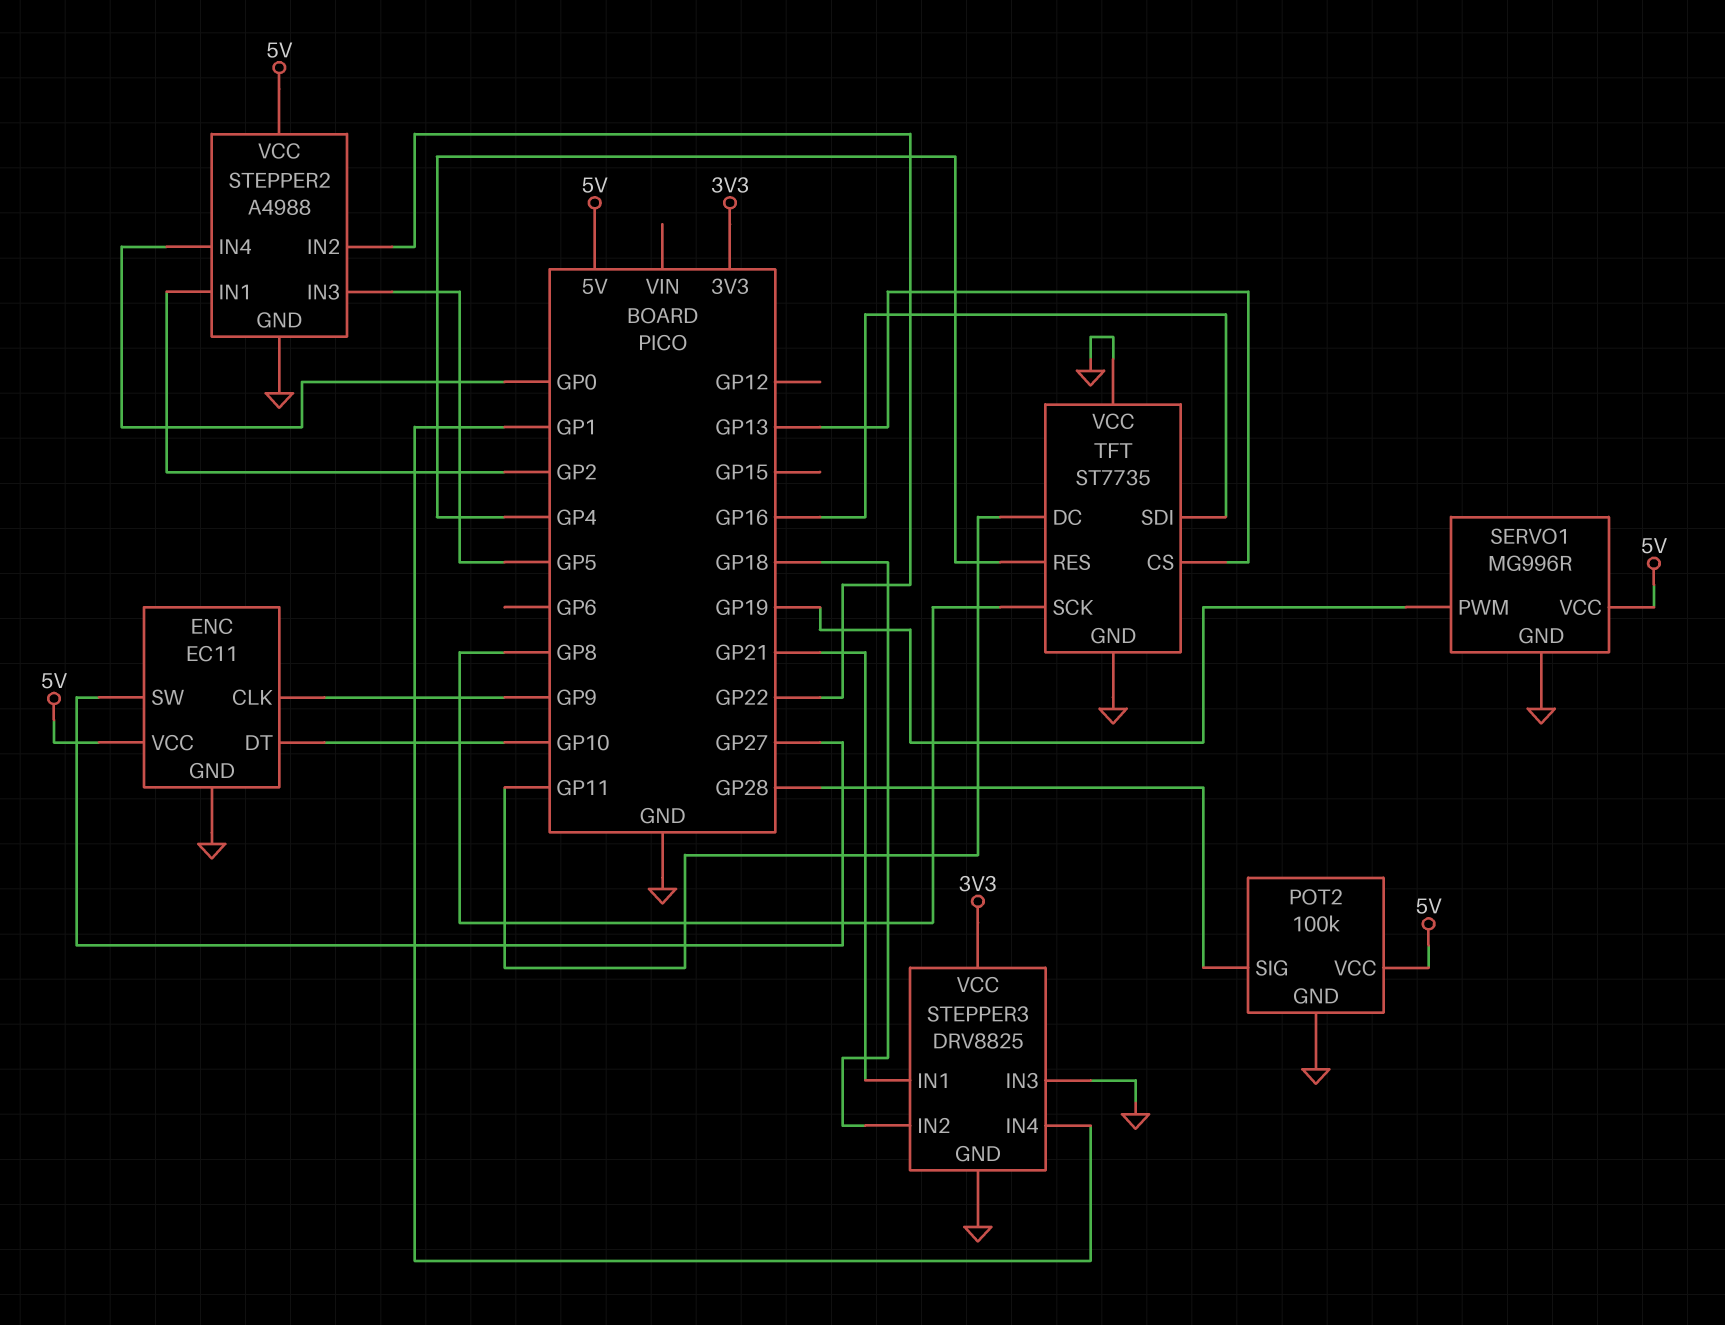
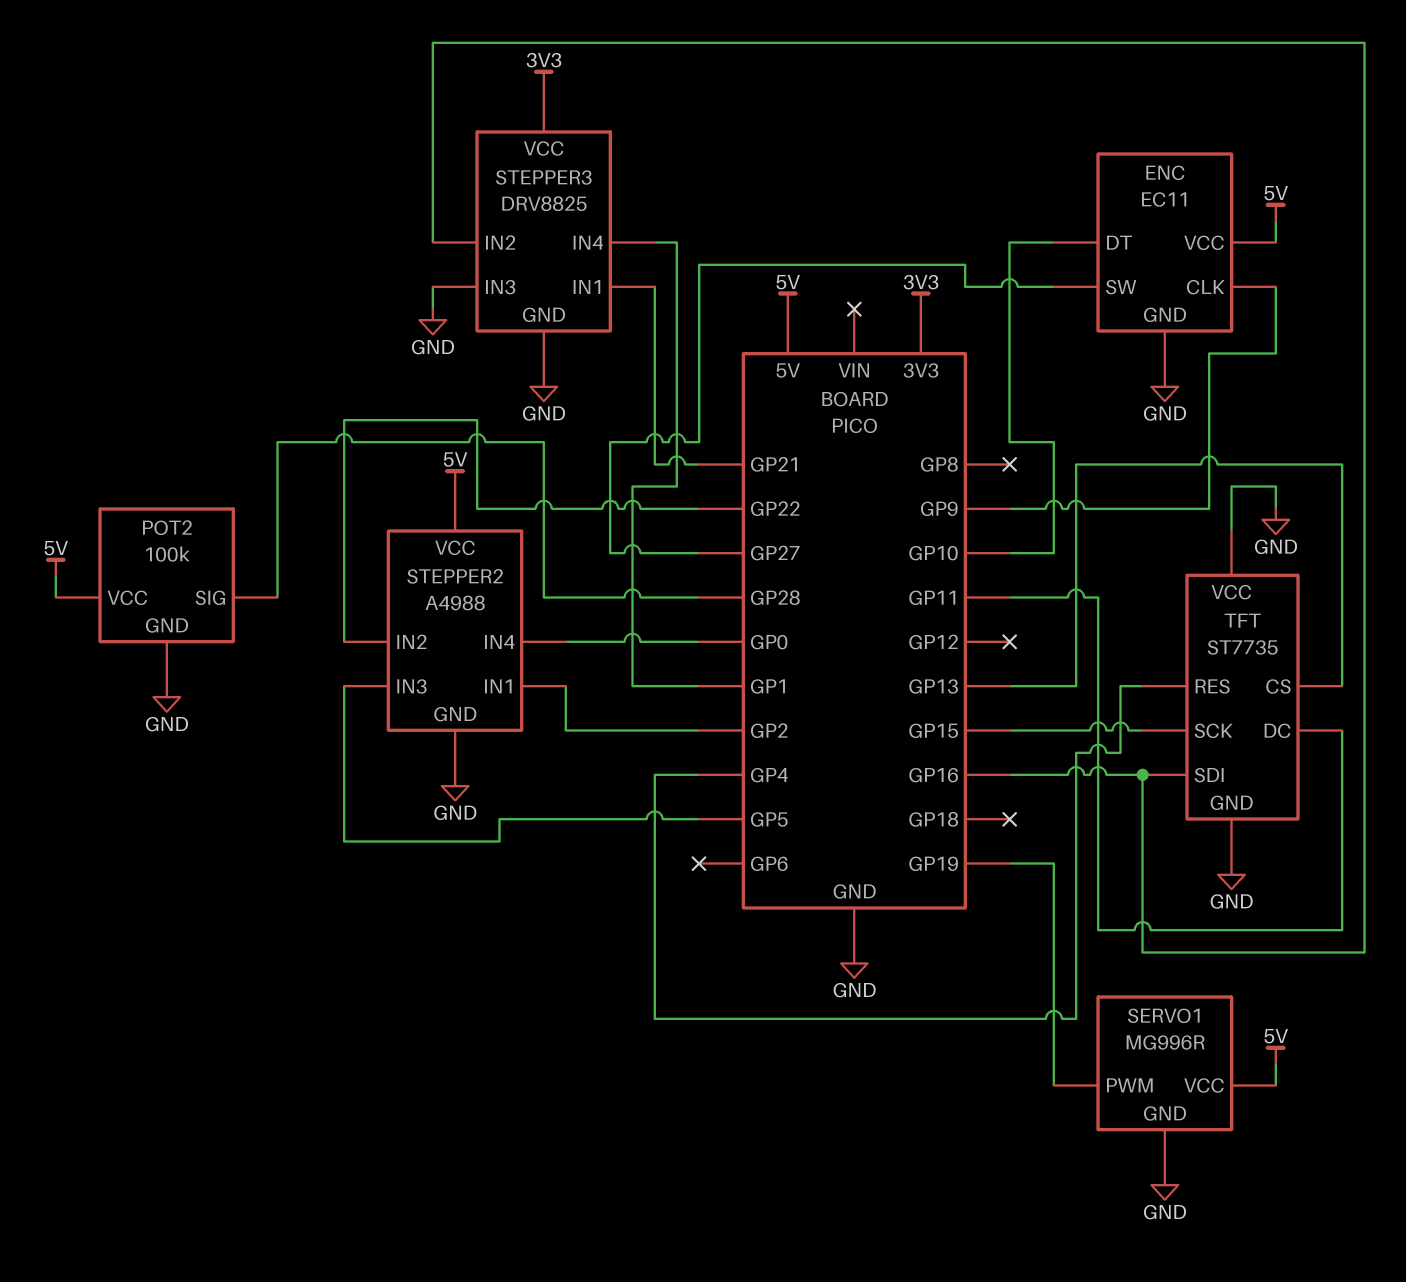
STEPPER3 pin IN2: GP18 -> GP16
TFT pin SCK: GP8 -> GP15

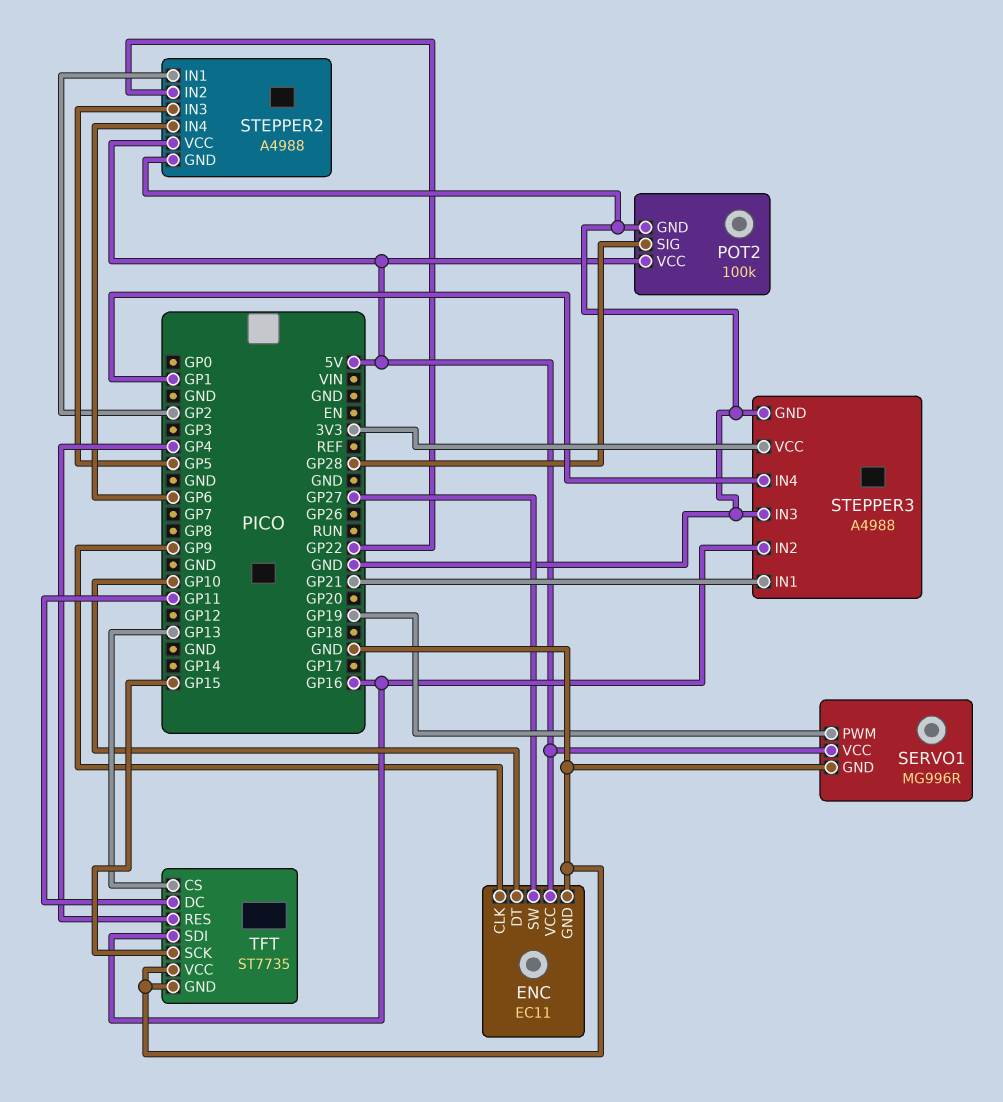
STEPPER2 pin IN4: GP0 -> GP6
STEPPER3: DRV8825 -> A4988

